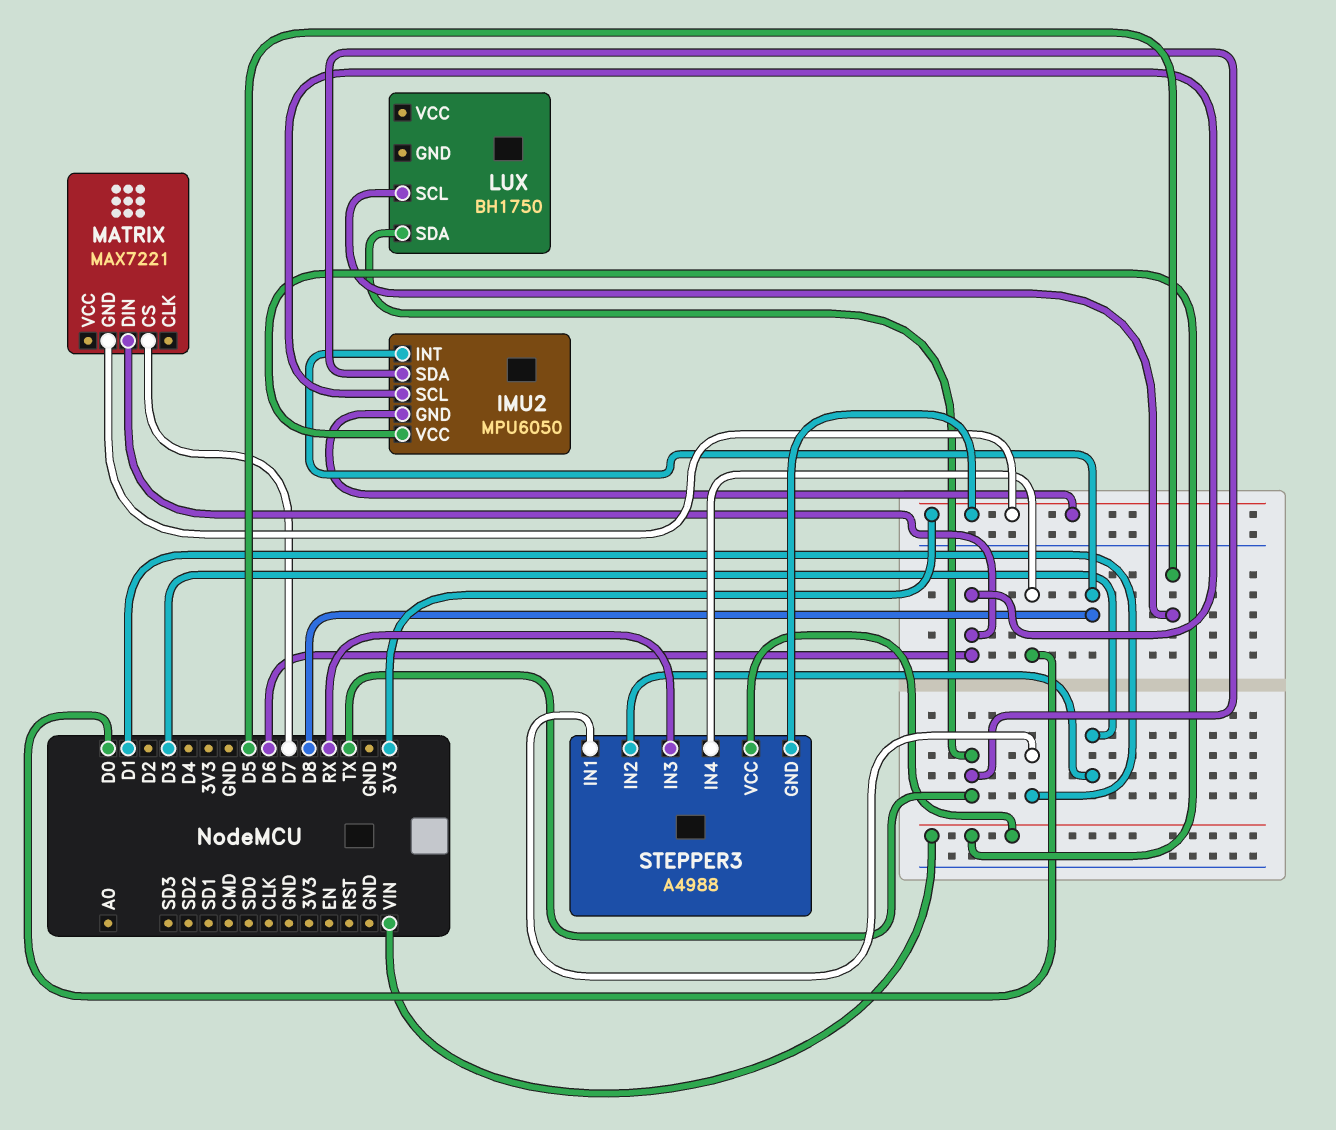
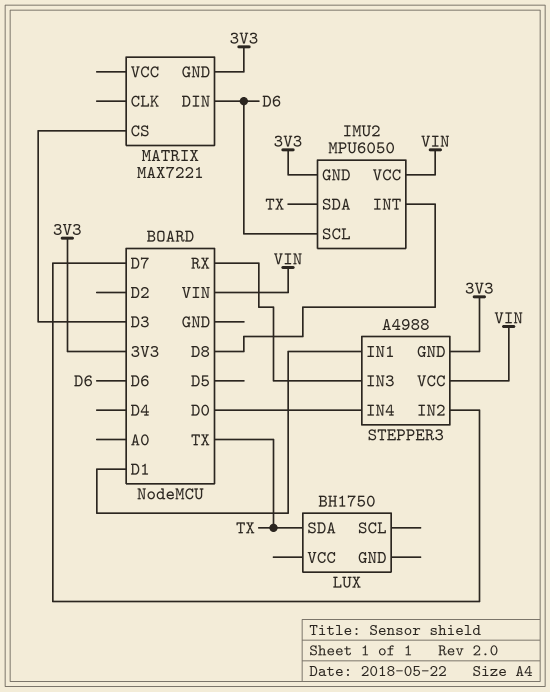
LUX pin SCL: D5 -> none
MATRIX pin CS: D7 -> D3
STEPPER3 pin IN2: D3 -> D7

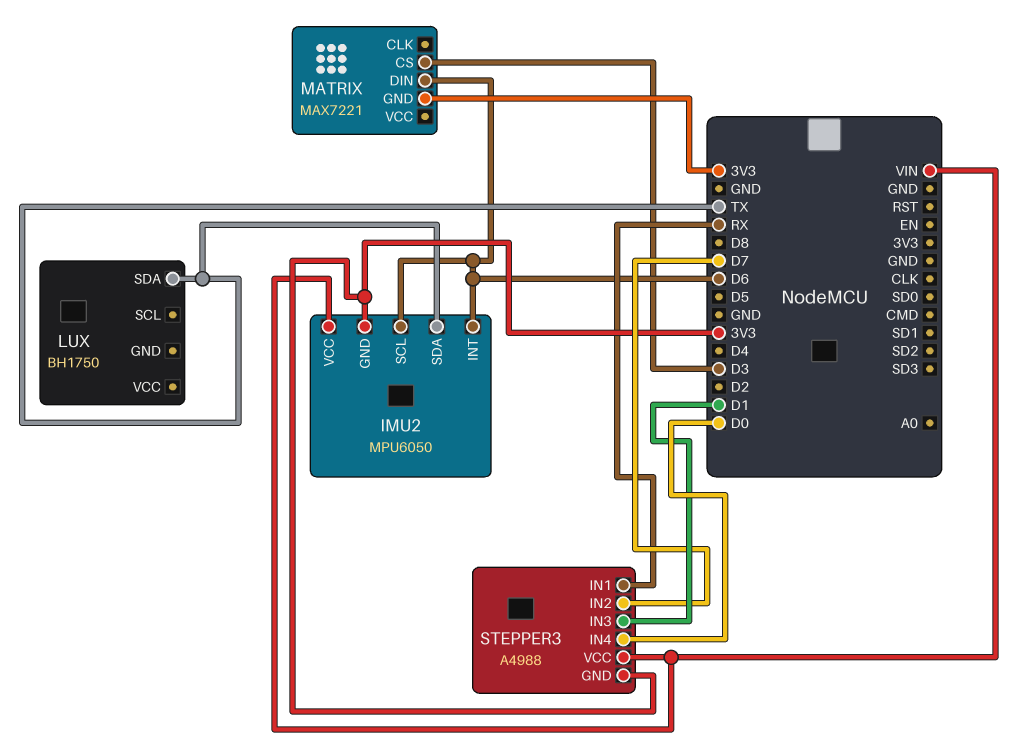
IMU2 pin INT: D8 -> D6
STEPPER3 pin IN1: D1 -> RX
STEPPER3 pin IN3: RX -> D1

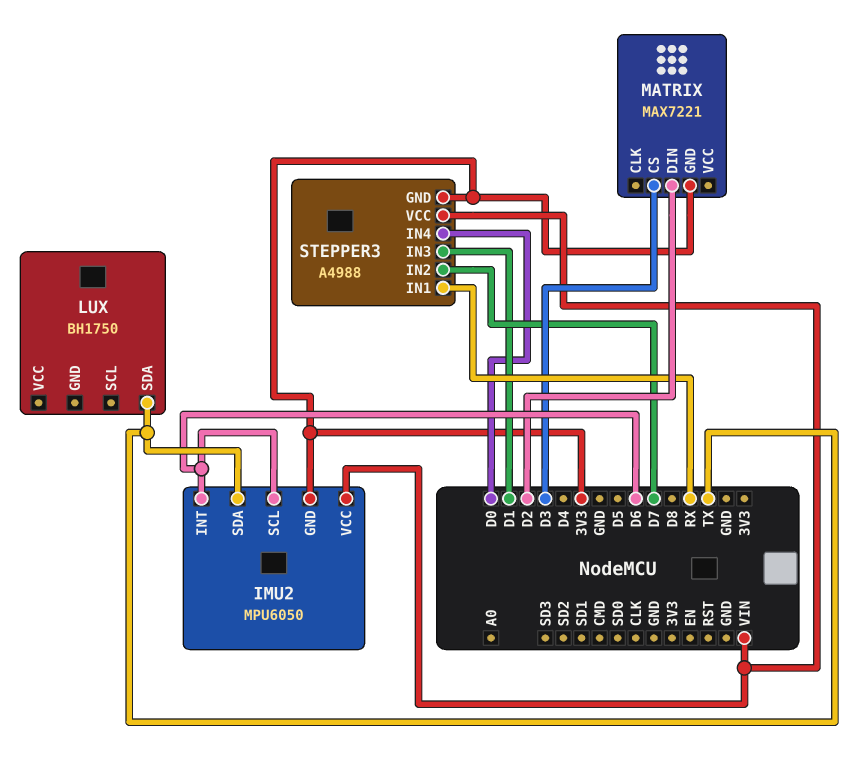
MATRIX pin DIN: D6 -> D2

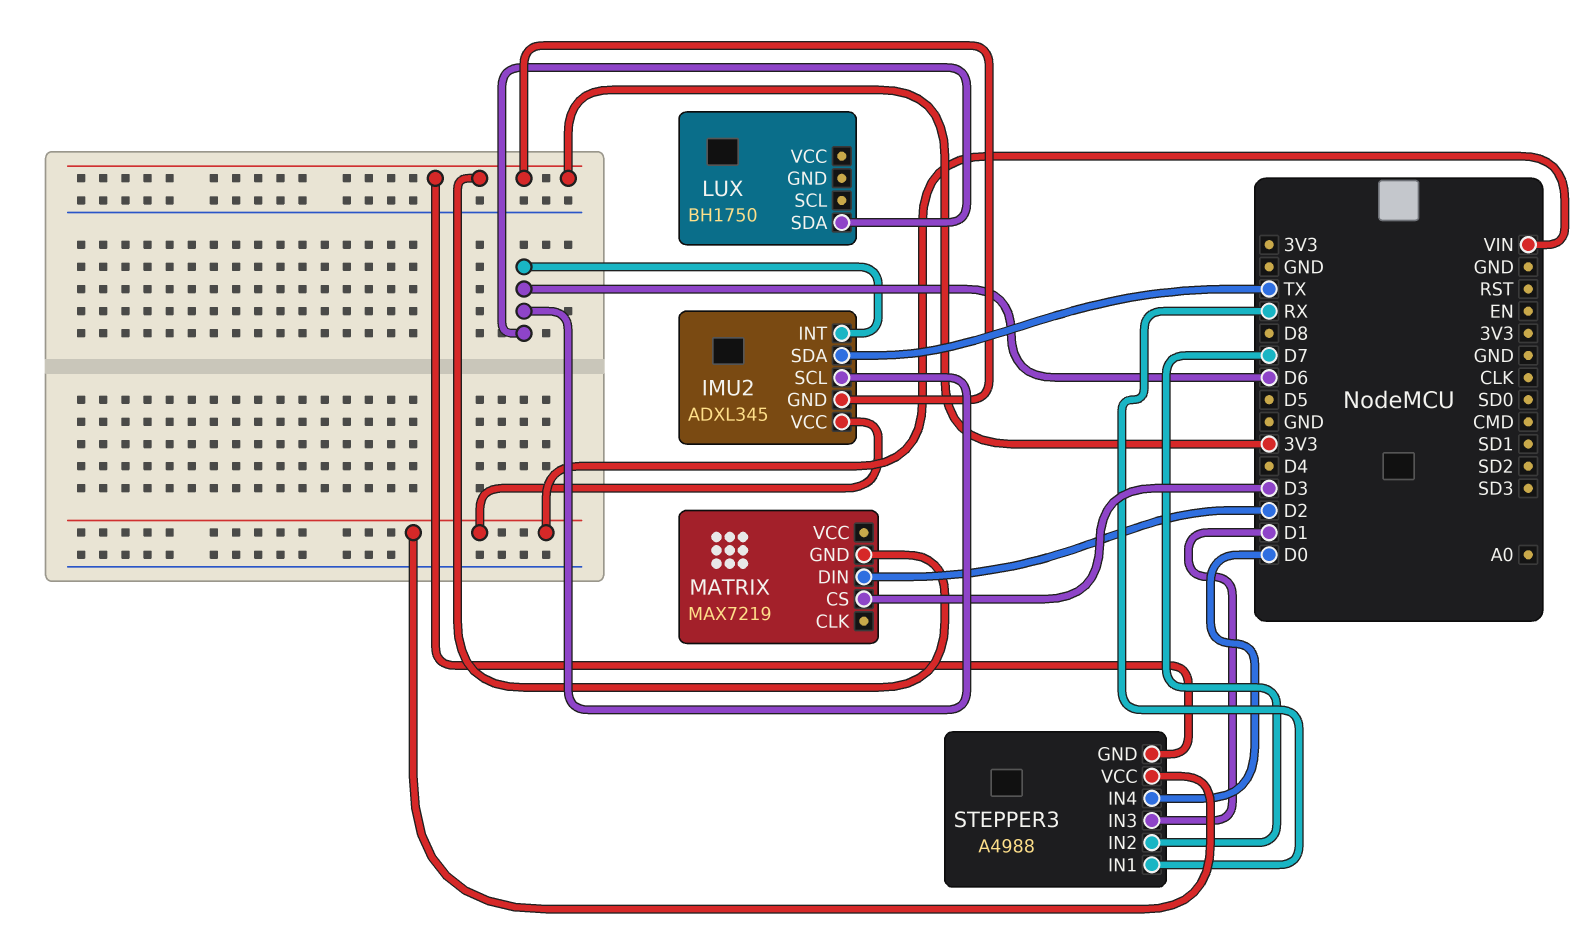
IMU2: MPU6050 -> ADXL345
LUX pin SDA: TX -> D6
MATRIX: MAX7221 -> MAX7219

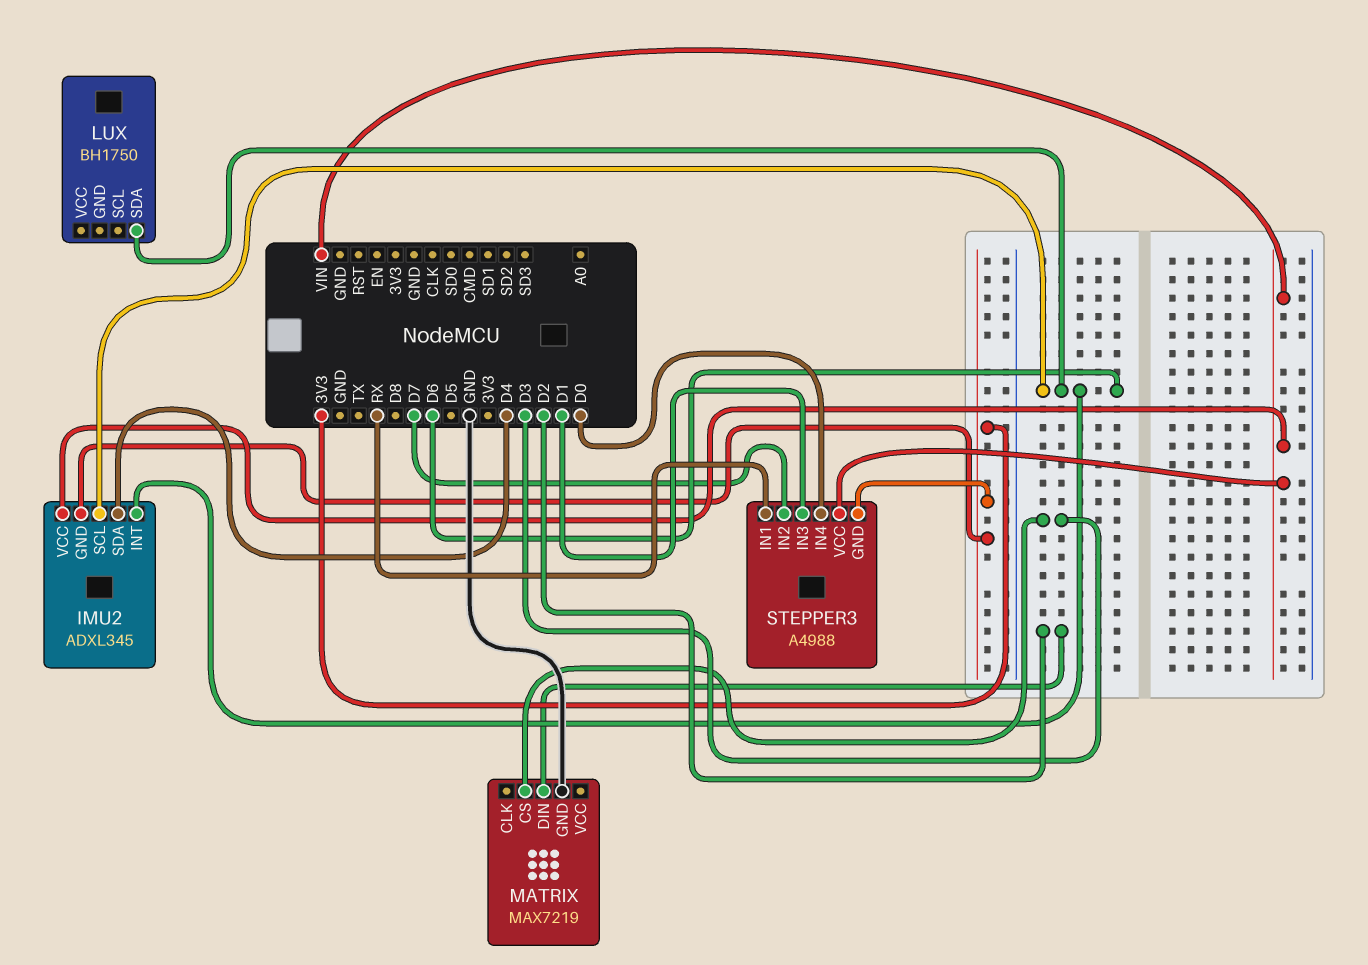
IMU2 pin SDA: TX -> D4
MATRIX pin GND: 3V3 -> GND

